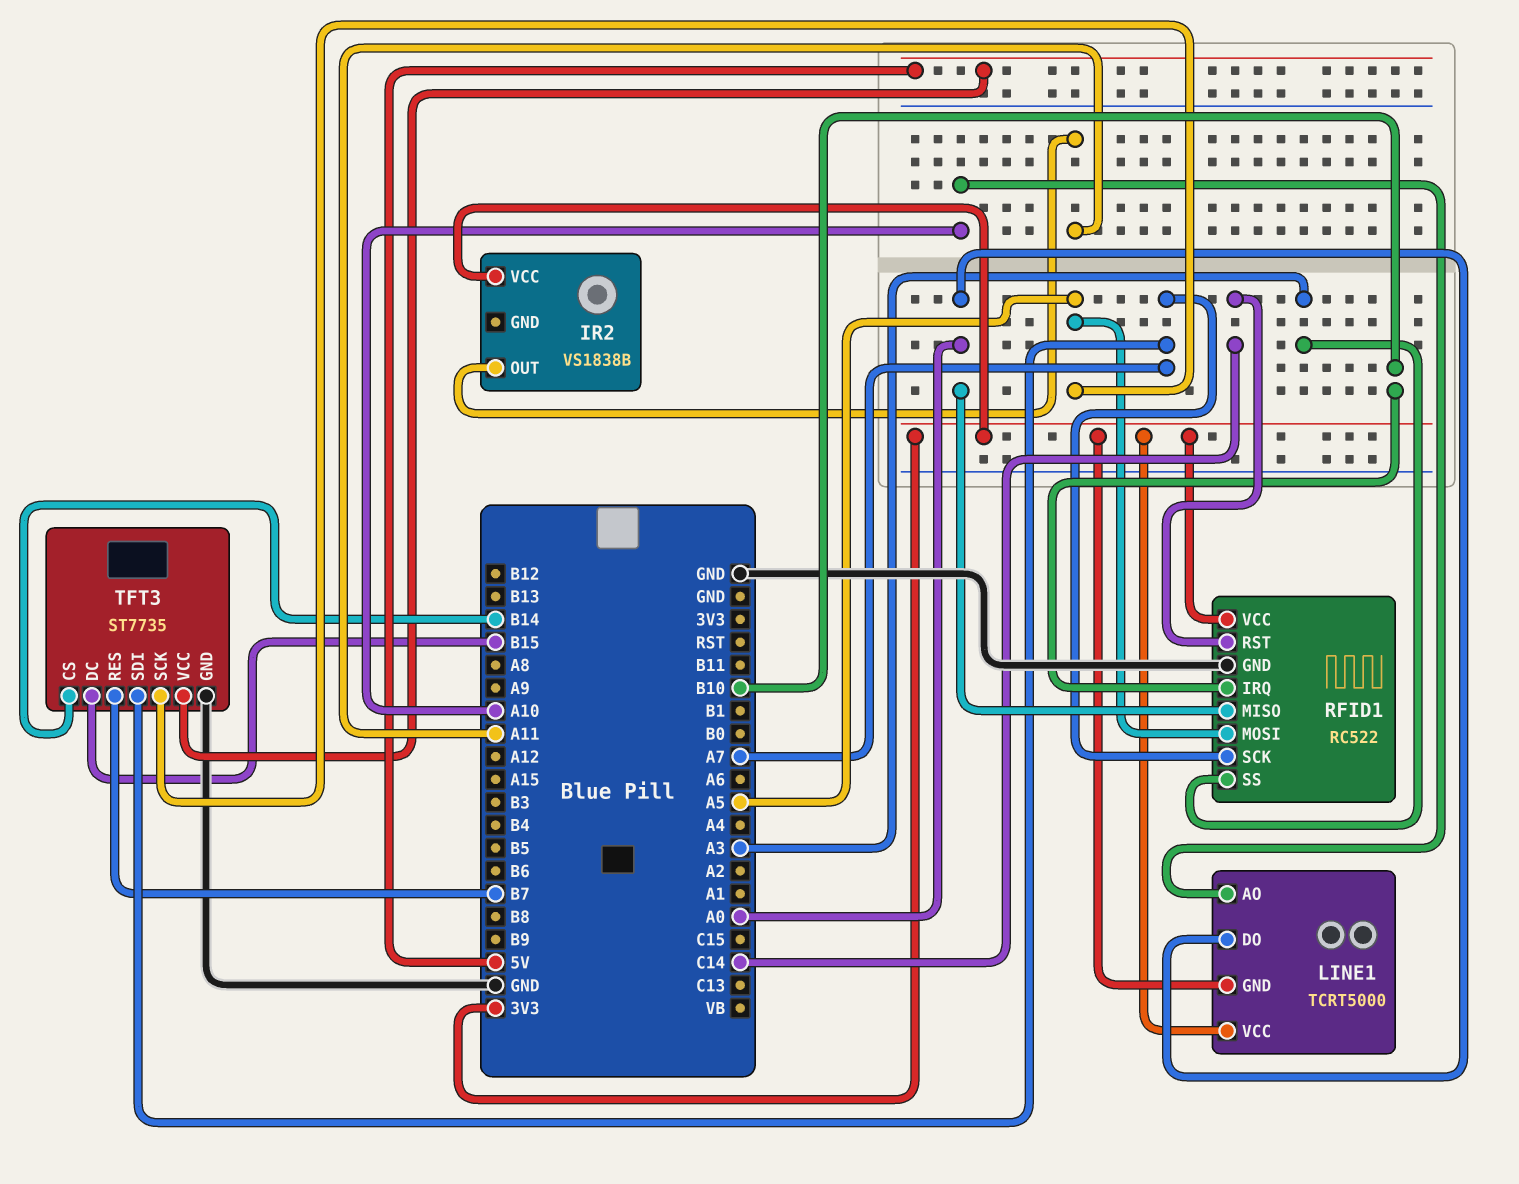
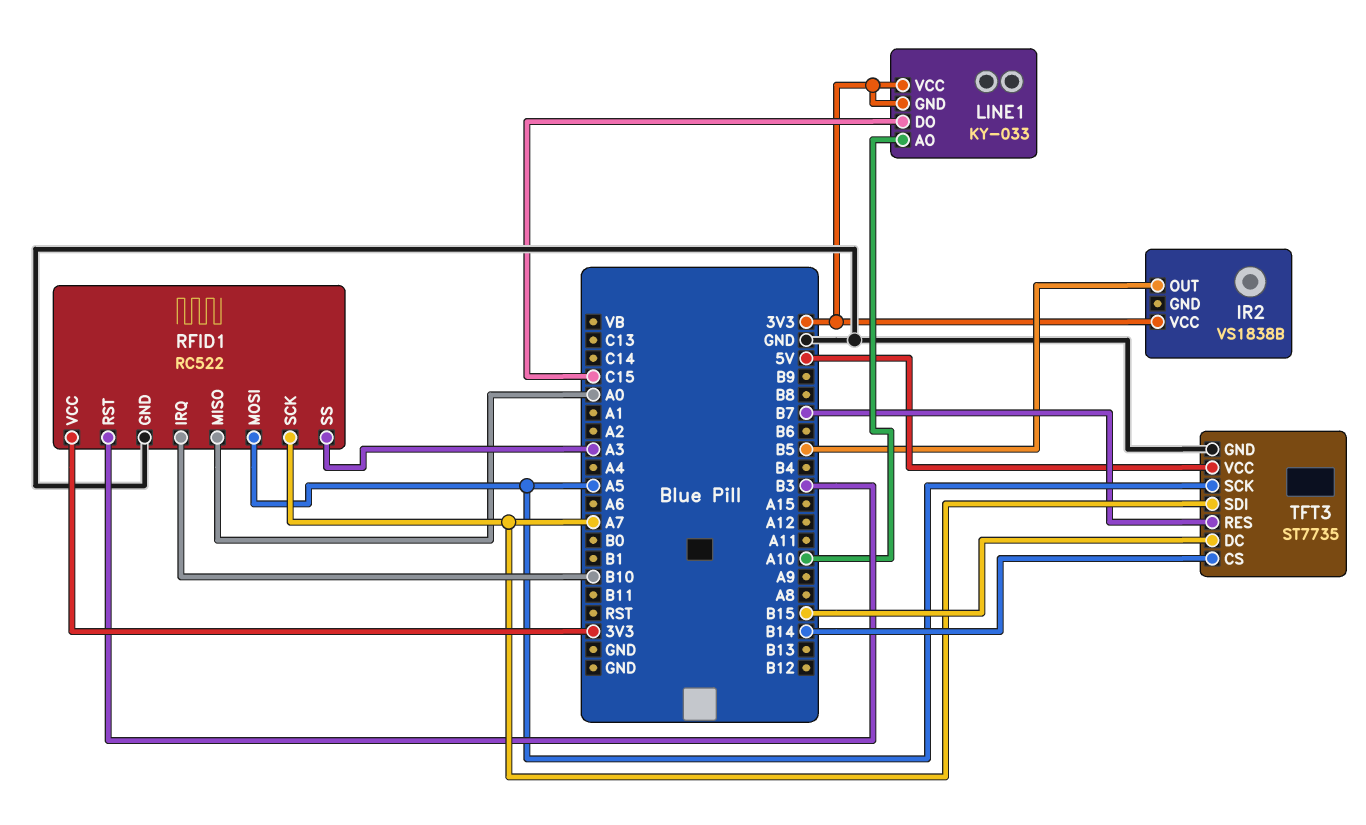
IR2 pin OUT: A11 -> B5
LINE1: TCRT5000 -> KY-033
LINE1 pin DO: A0 -> C15
RFID1 pin RST: C14 -> B3

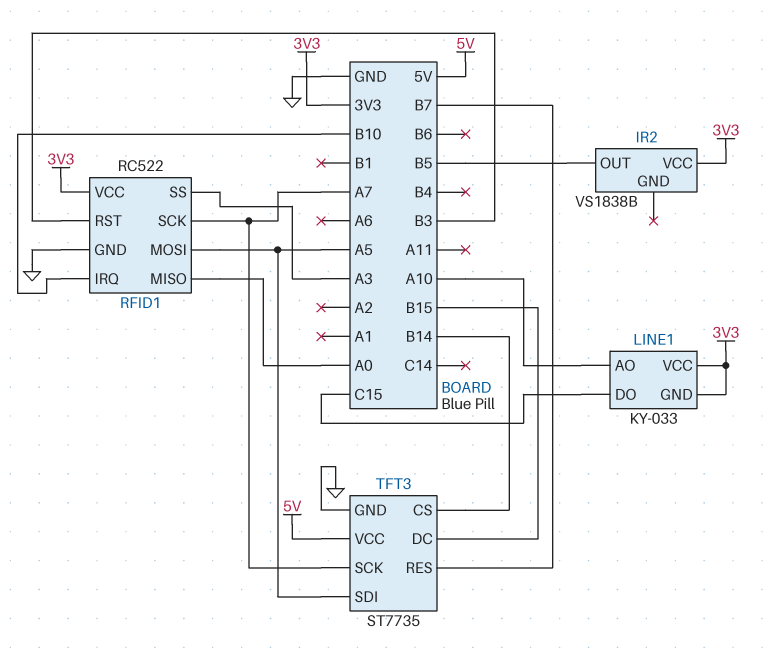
TFT3 pin SCK: A5 -> A7
TFT3 pin SDI: A7 -> A5

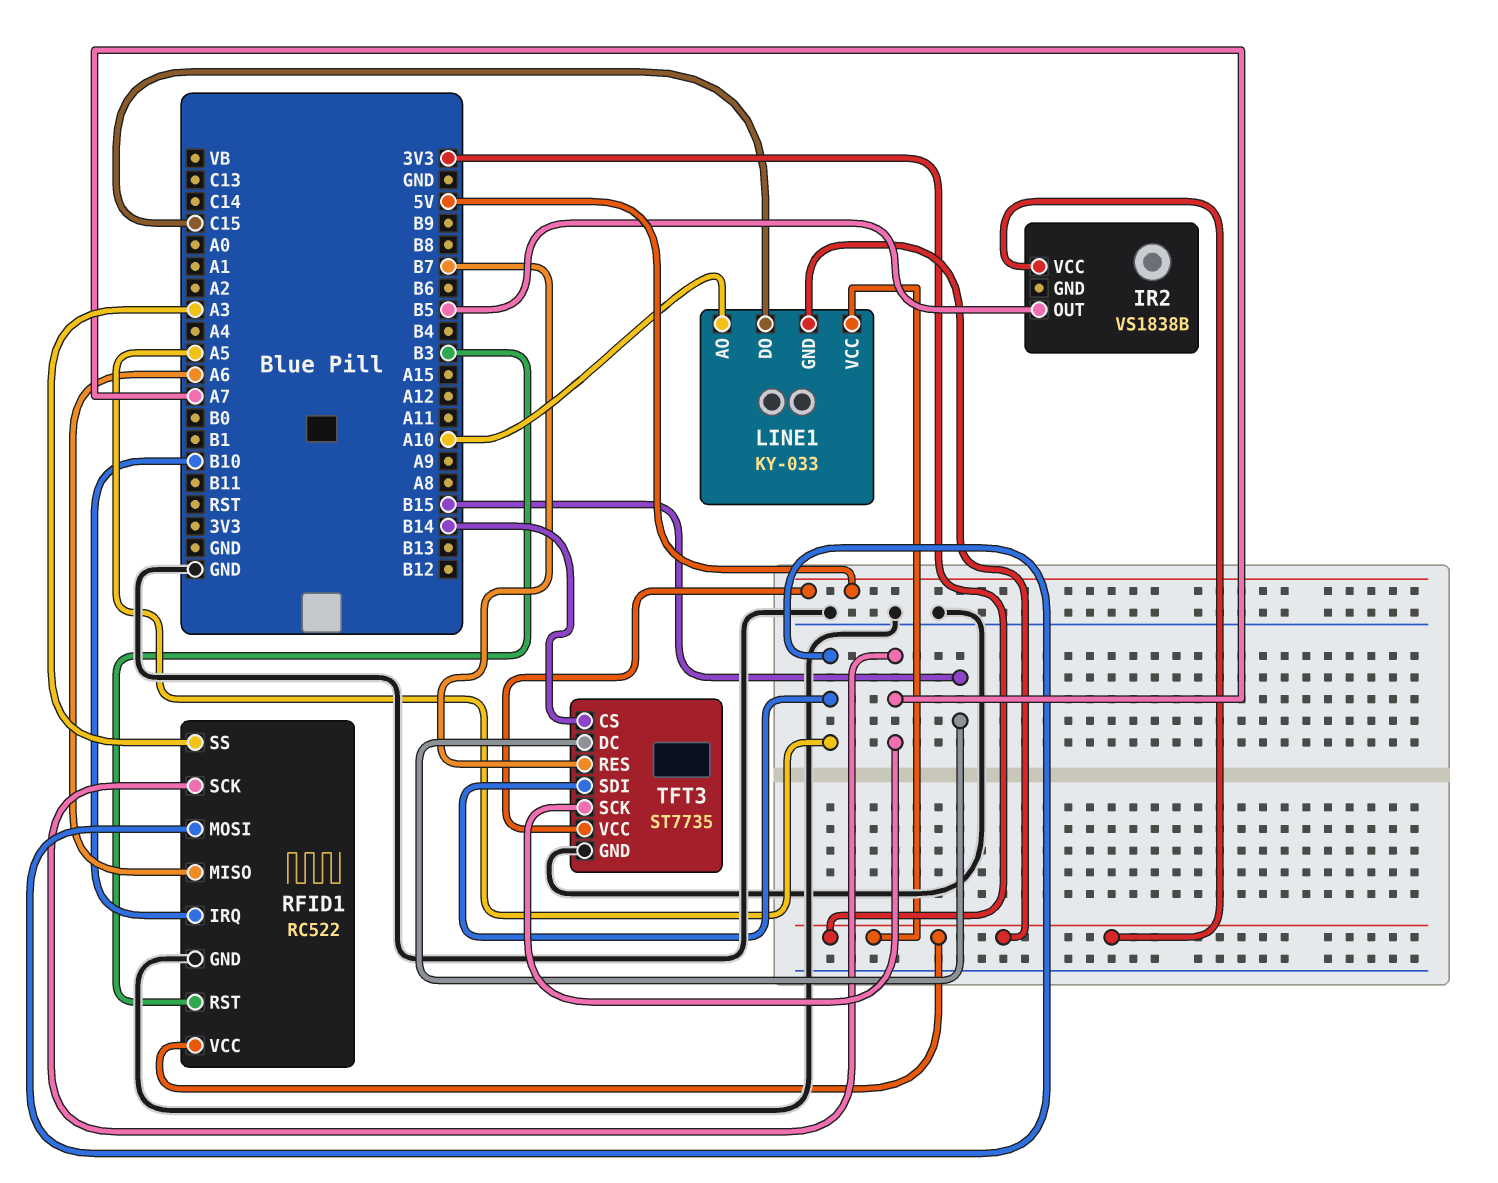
RFID1 pin MISO: A0 -> A6

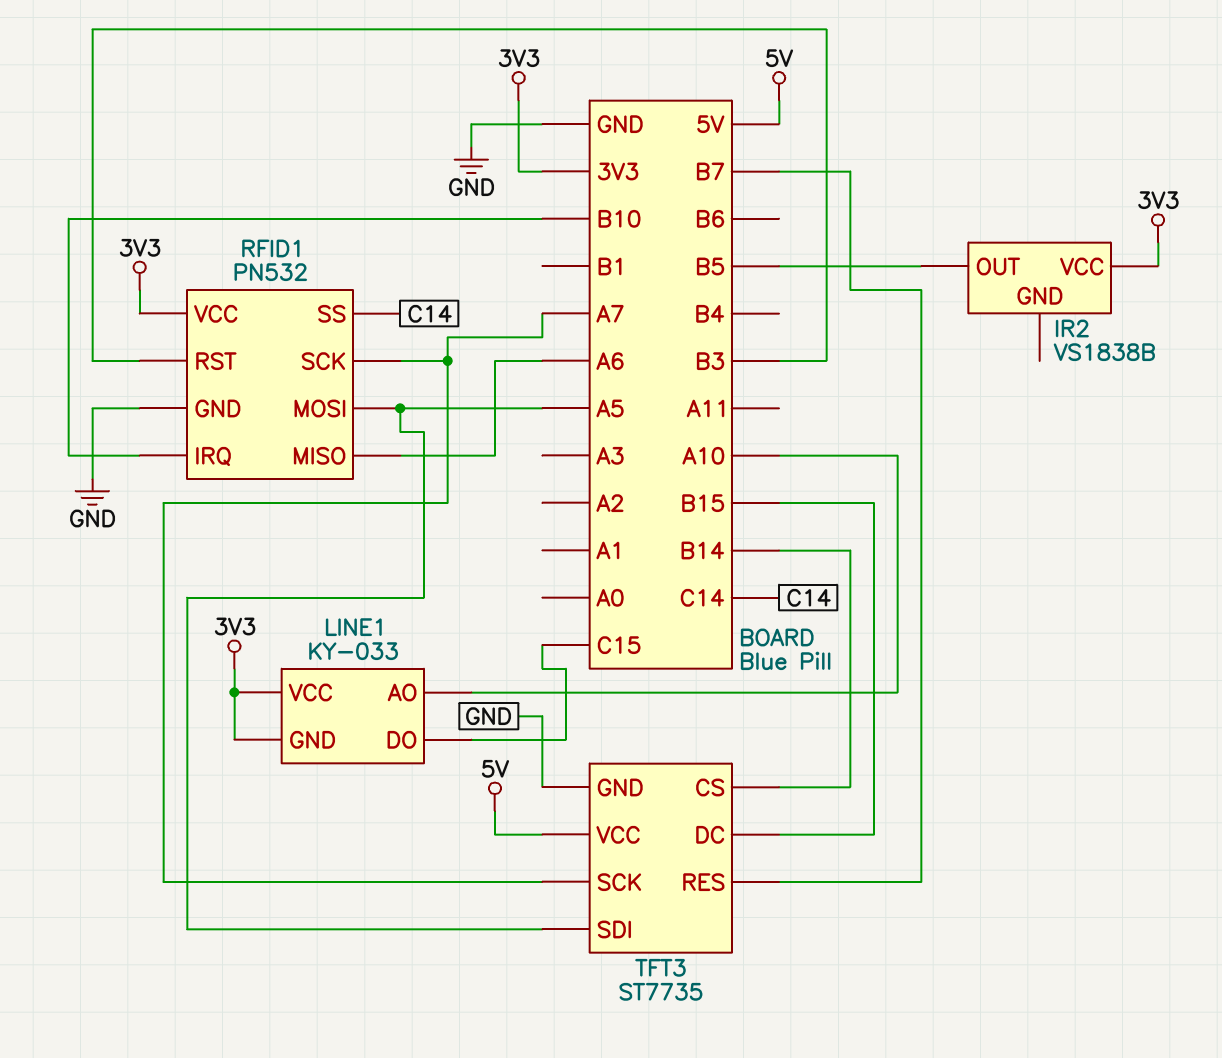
RFID1: RC522 -> PN532
RFID1 pin SS: A3 -> C14

